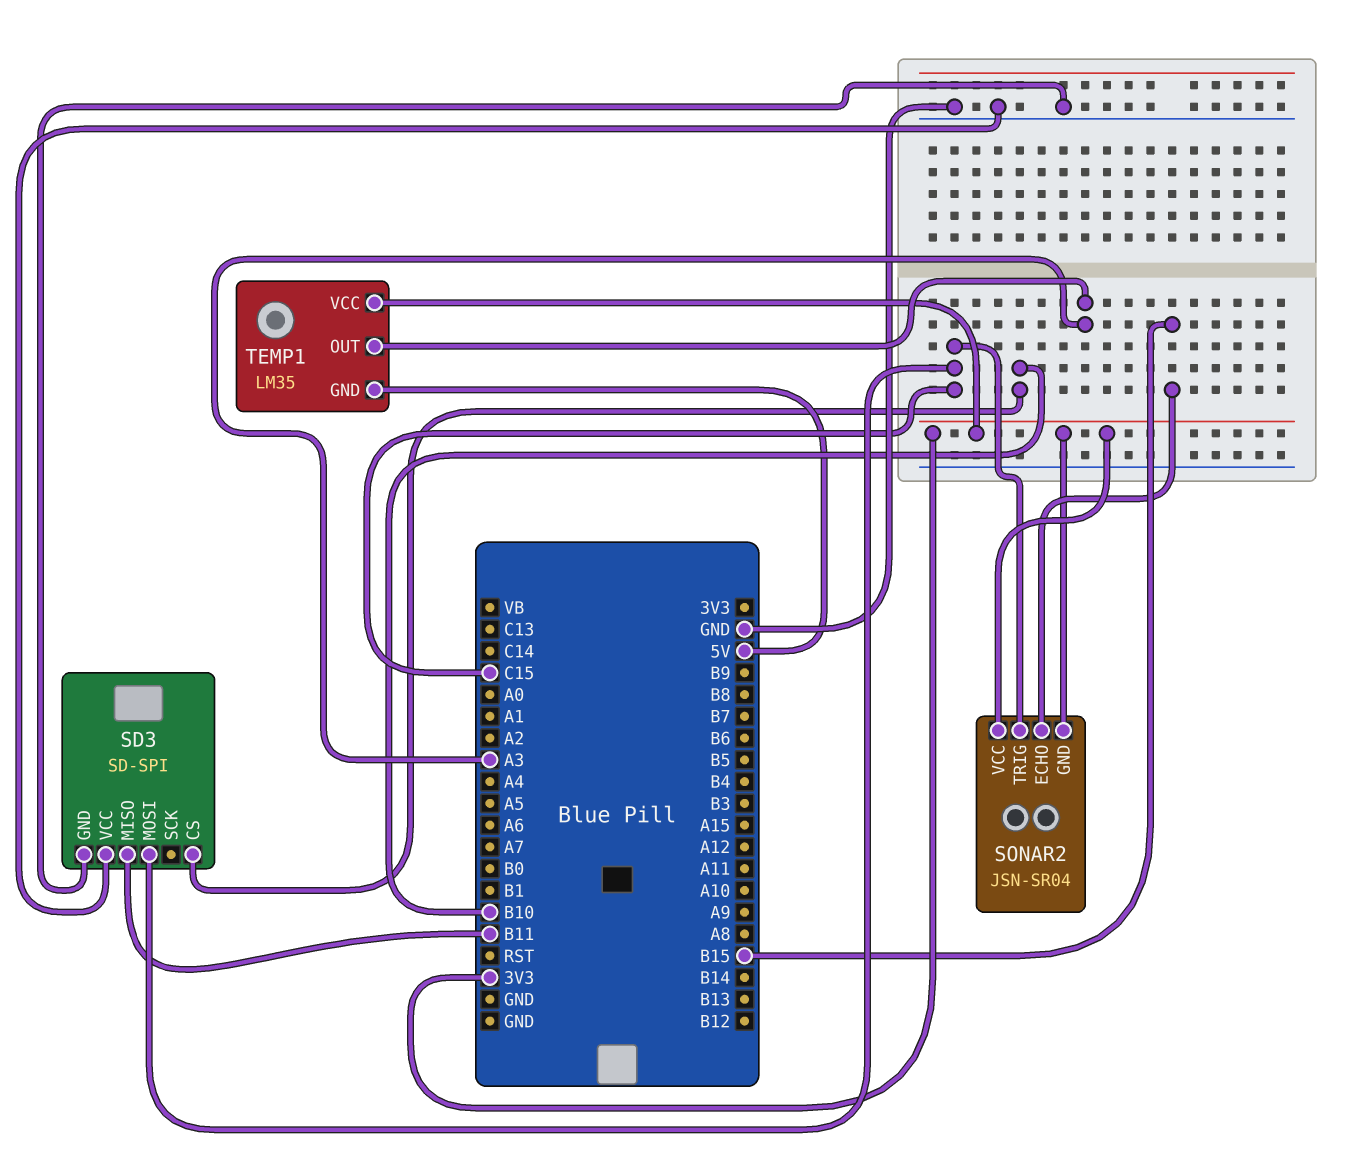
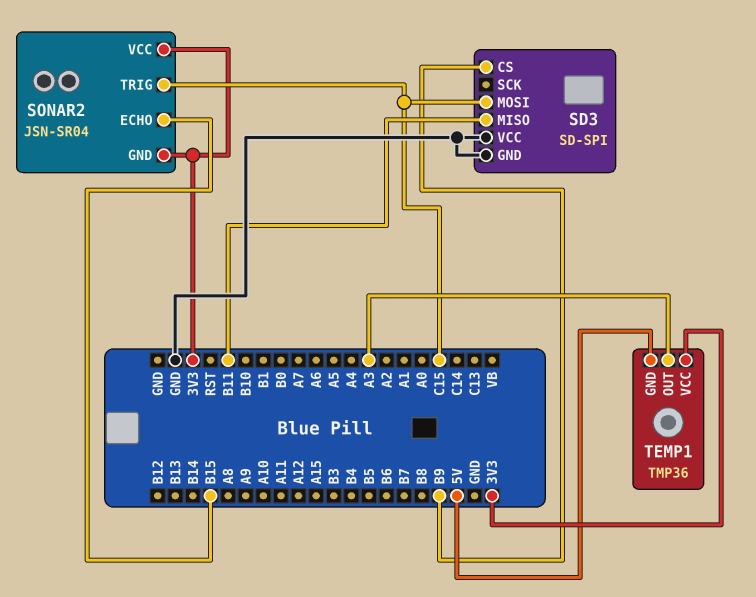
SD3 pin CS: B10 -> B9
TEMP1: LM35 -> TMP36

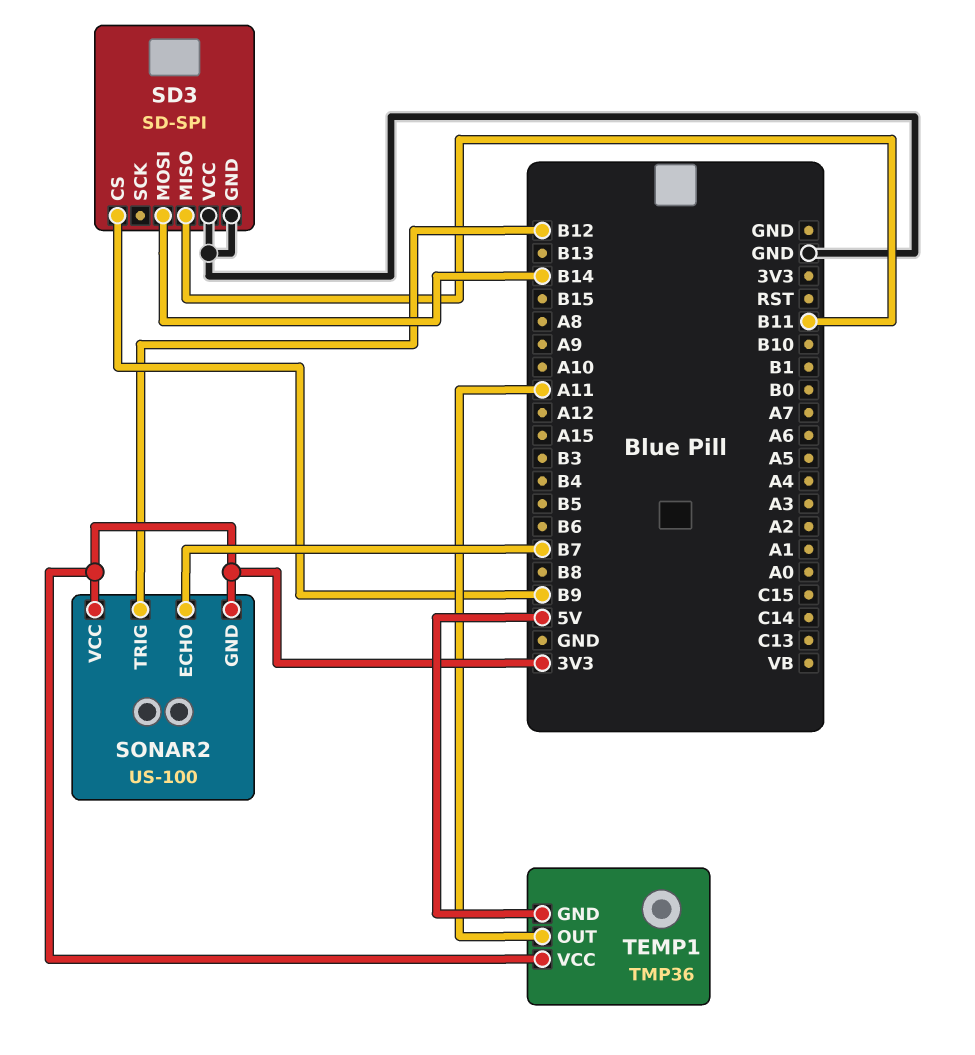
SD3 pin MOSI: C15 -> B14
SONAR2: JSN-SR04 -> US-100
SONAR2 pin ECHO: B15 -> B7
SONAR2 pin TRIG: C15 -> B12
TEMP1 pin OUT: A3 -> A11

